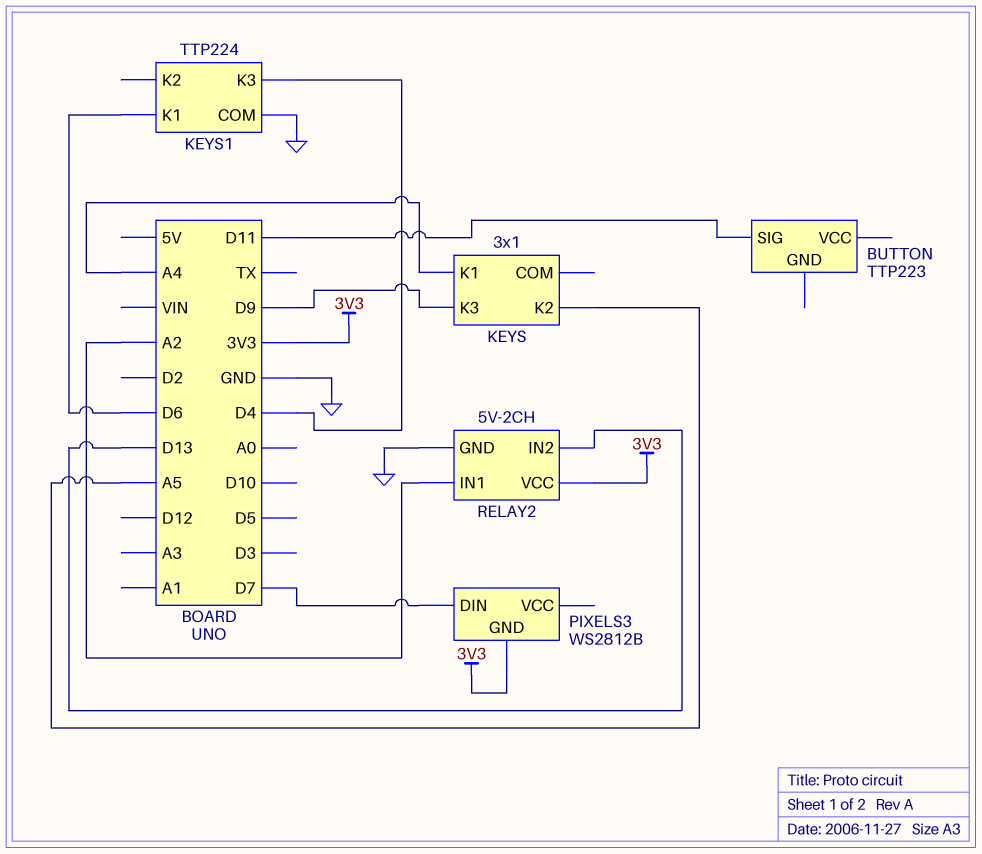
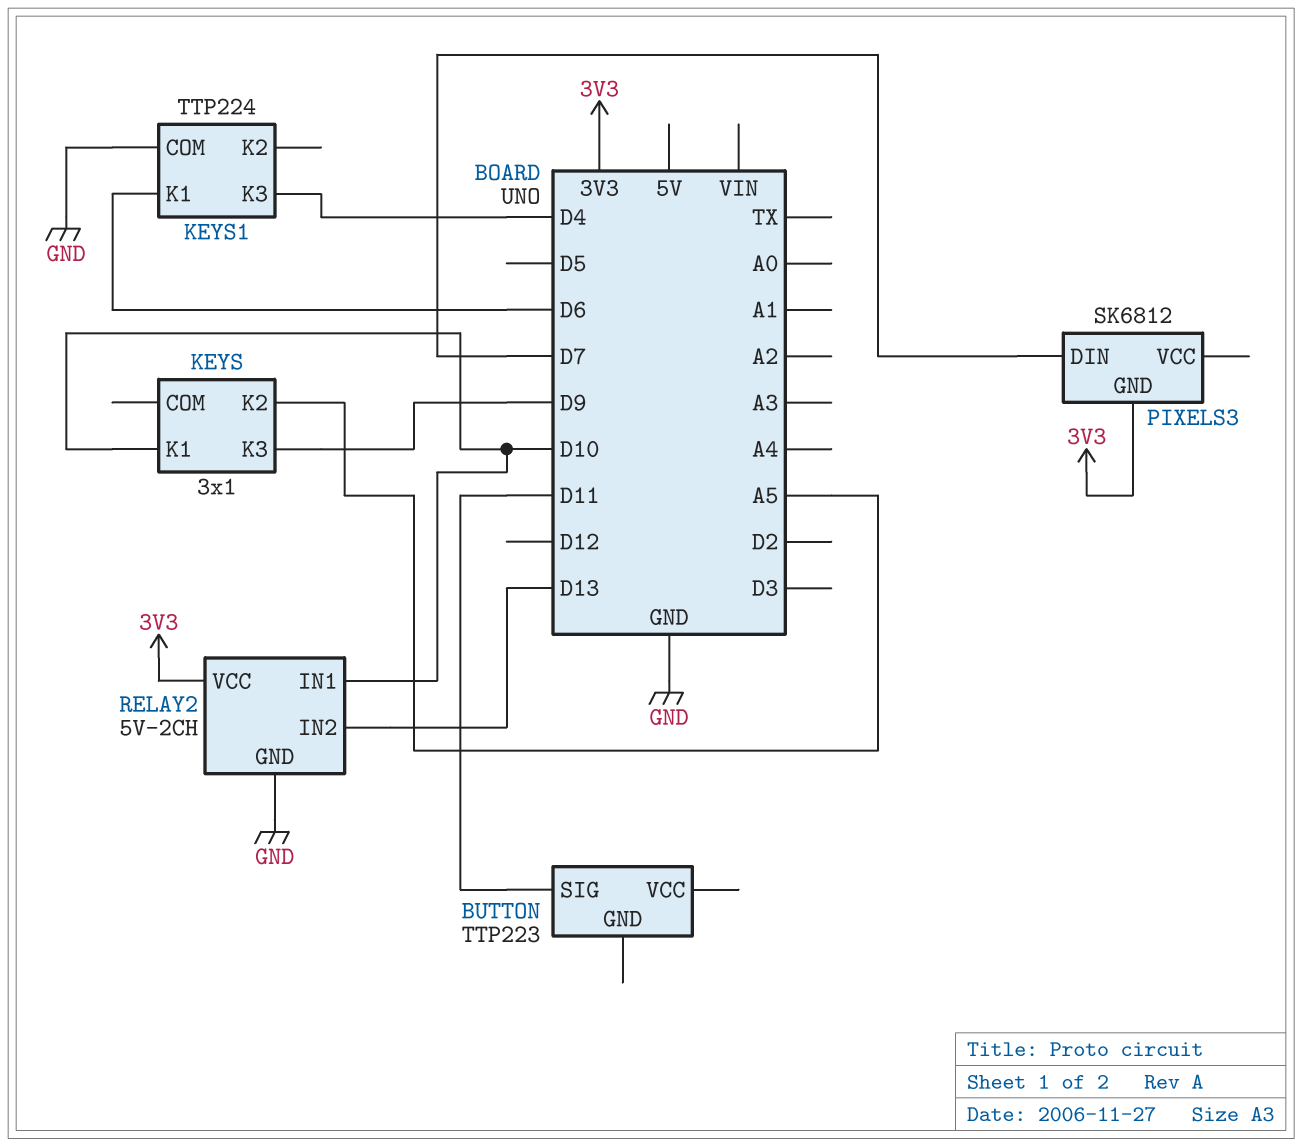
KEYS pin K1: A4 -> D10
PIXELS3: WS2812B -> SK6812
RELAY2 pin IN1: A2 -> D10

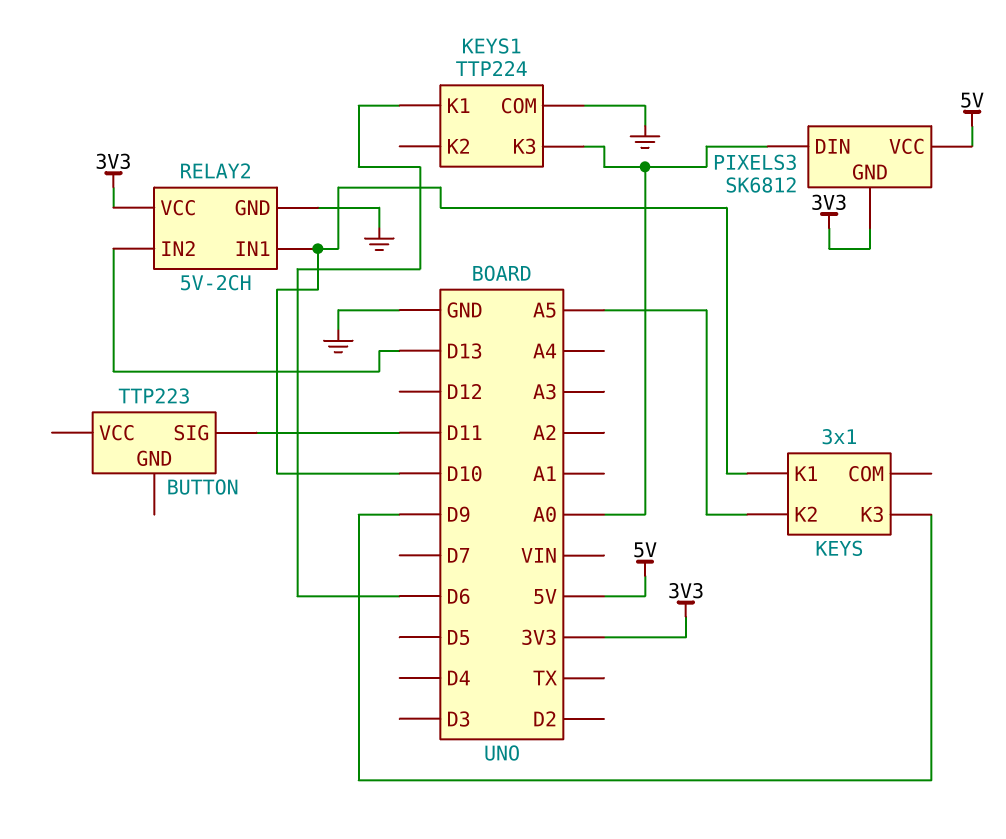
KEYS1 pin K3: D4 -> A0
PIXELS3 pin DIN: D7 -> A0
PIXELS3 pin VCC: none -> 5V

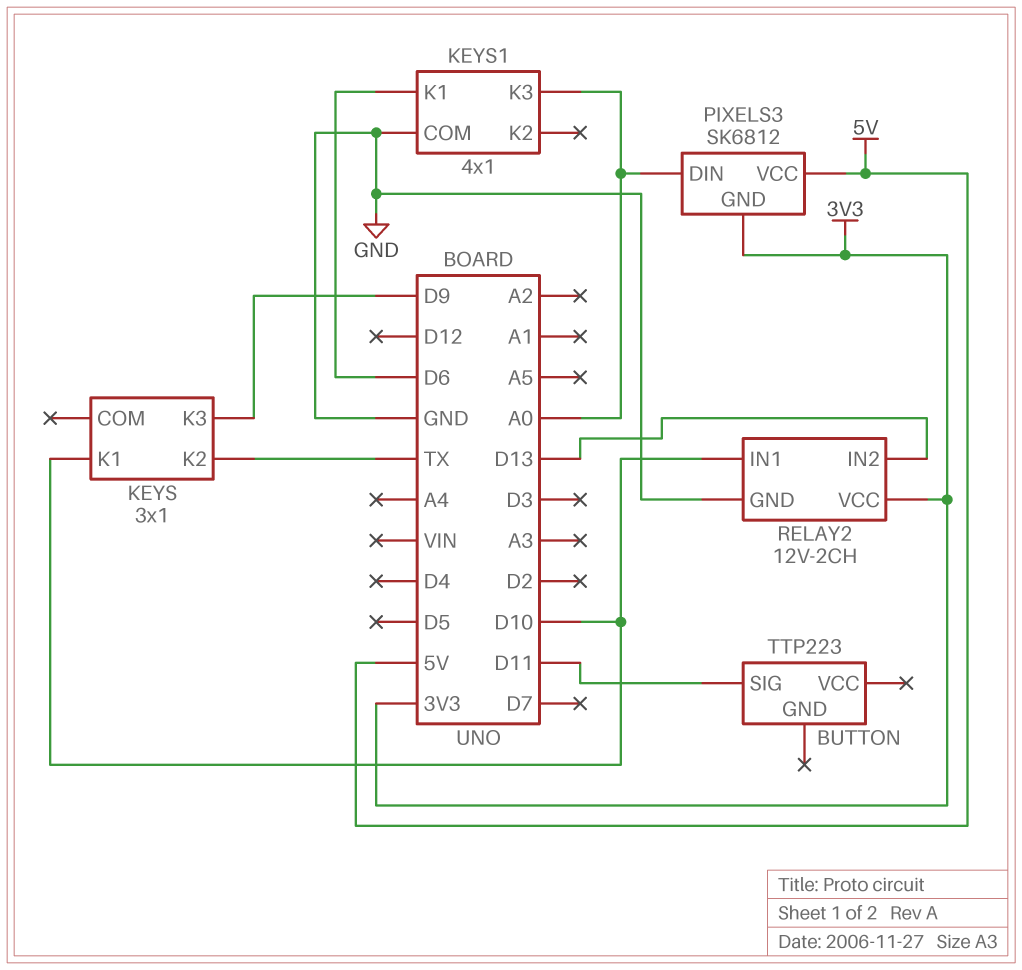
KEYS pin K2: A5 -> TX
KEYS1: TTP224 -> 4x1
RELAY2: 5V-2CH -> 12V-2CH

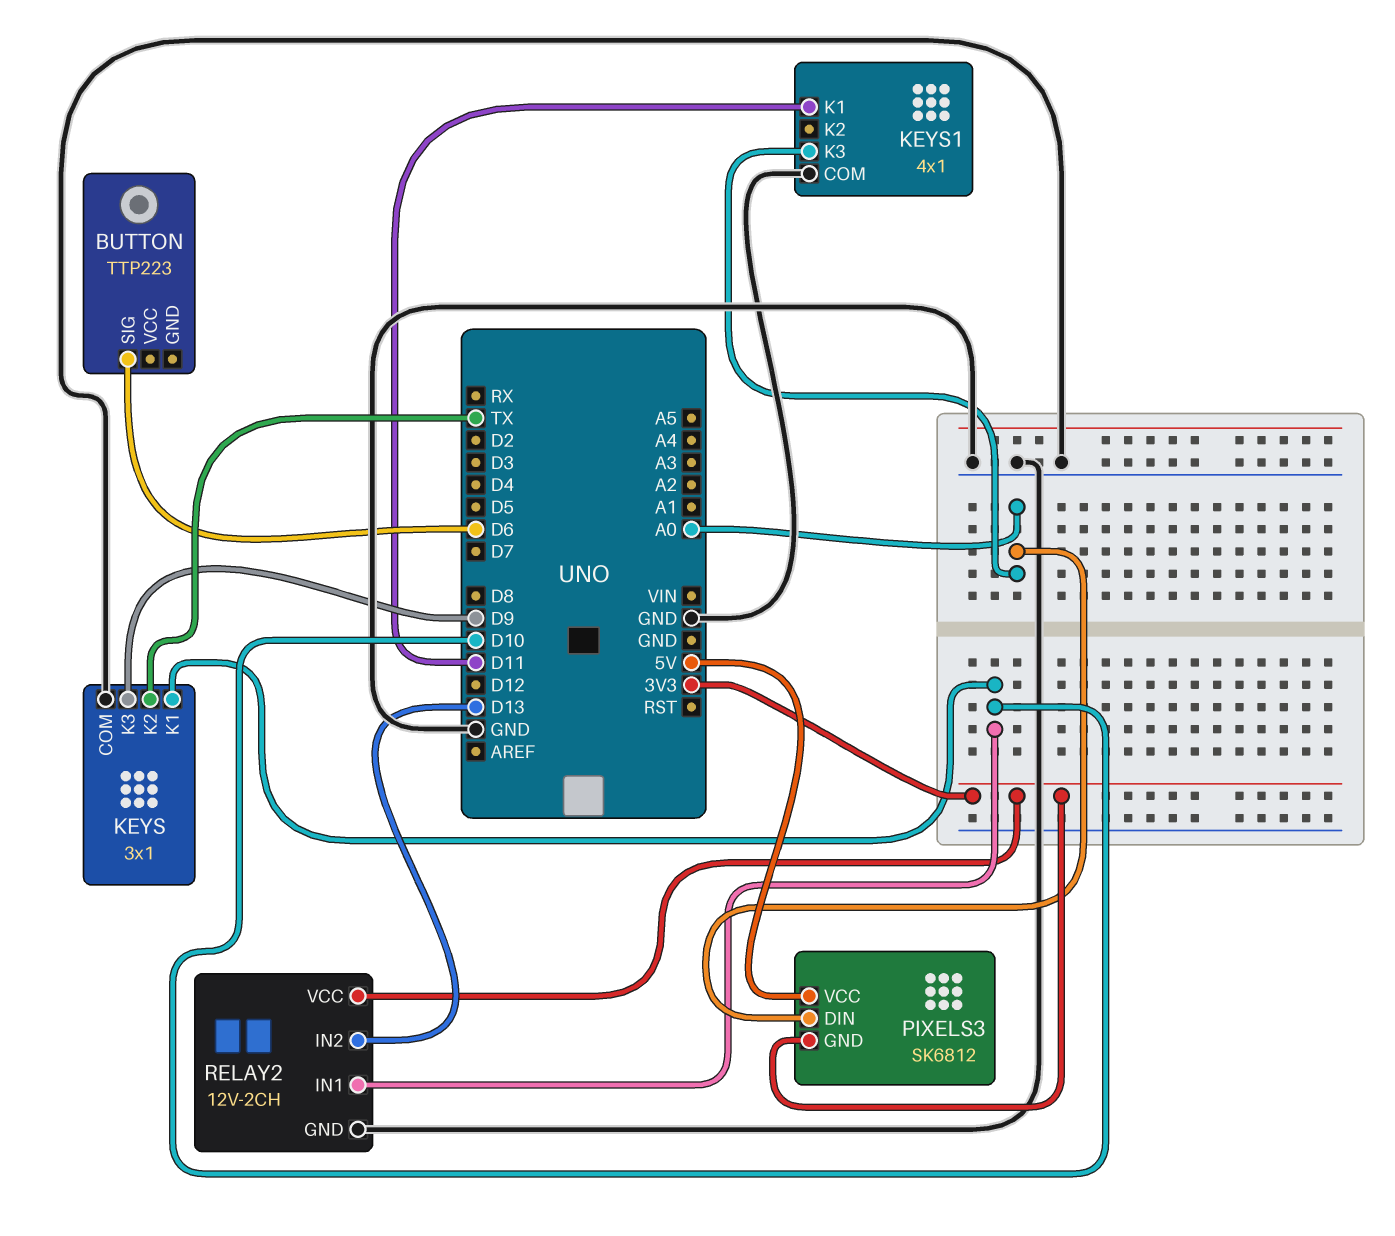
BUTTON pin SIG: D11 -> D6
KEYS pin COM: none -> GND
KEYS1 pin K1: D6 -> D11

